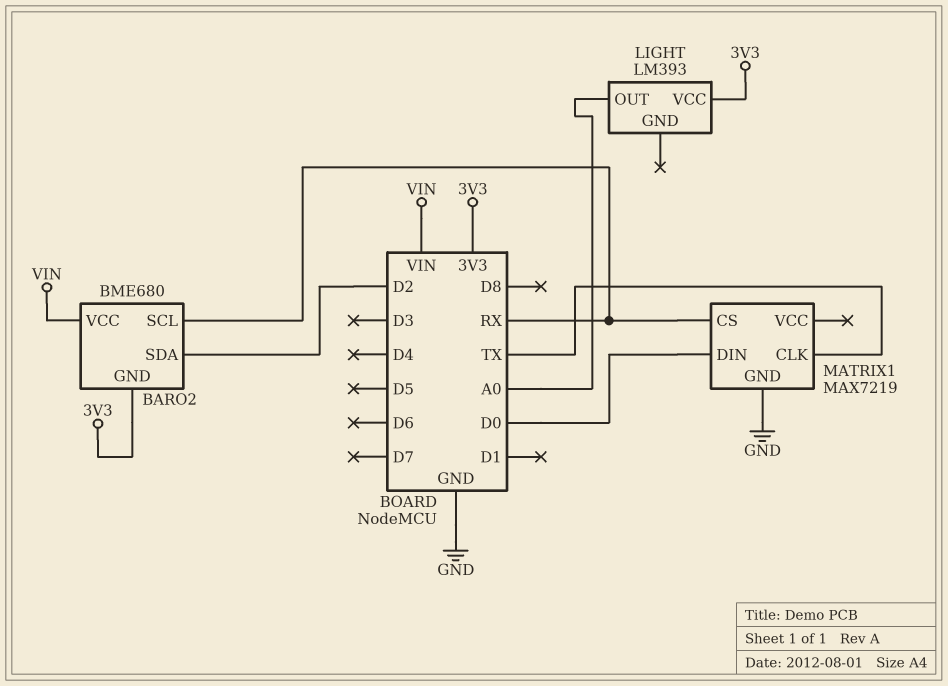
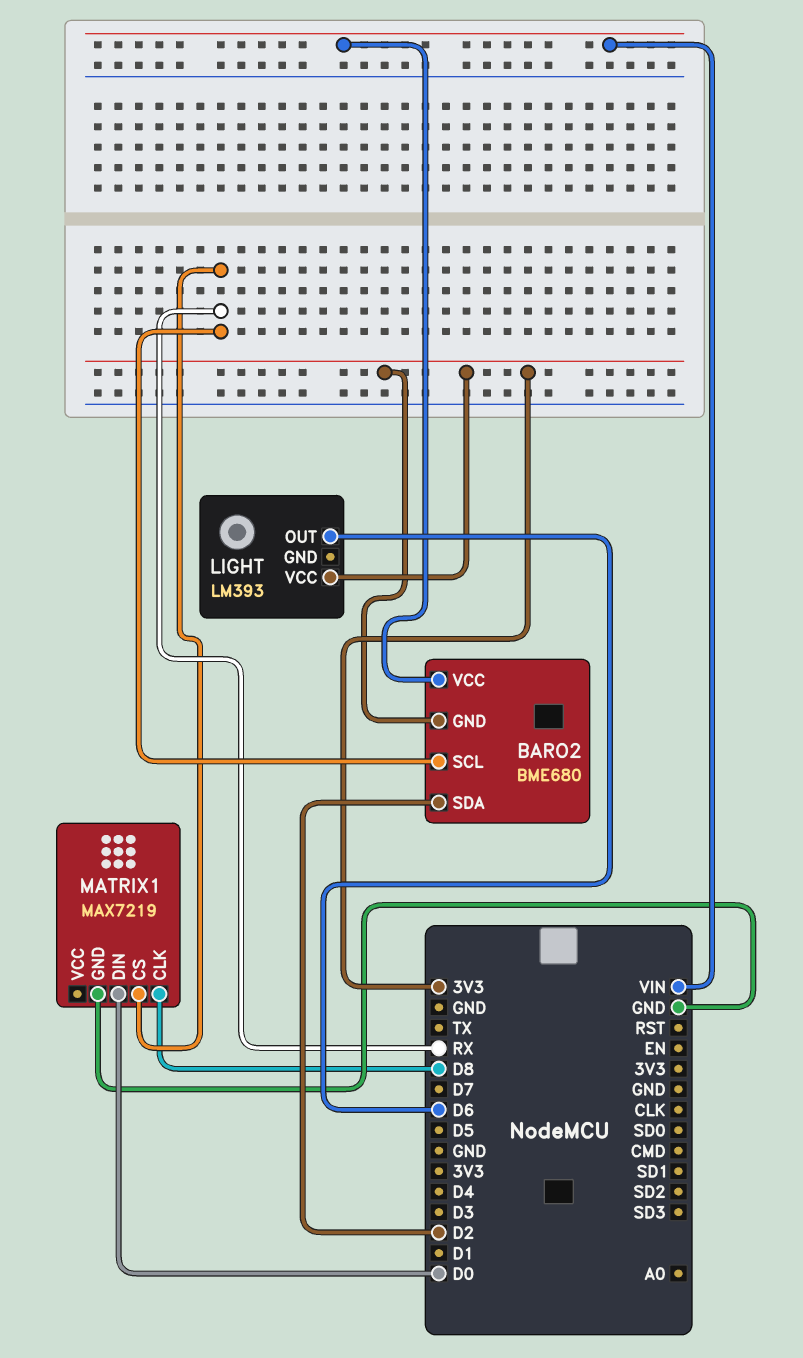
LIGHT pin OUT: A0 -> D6
MATRIX1 pin CLK: TX -> D8

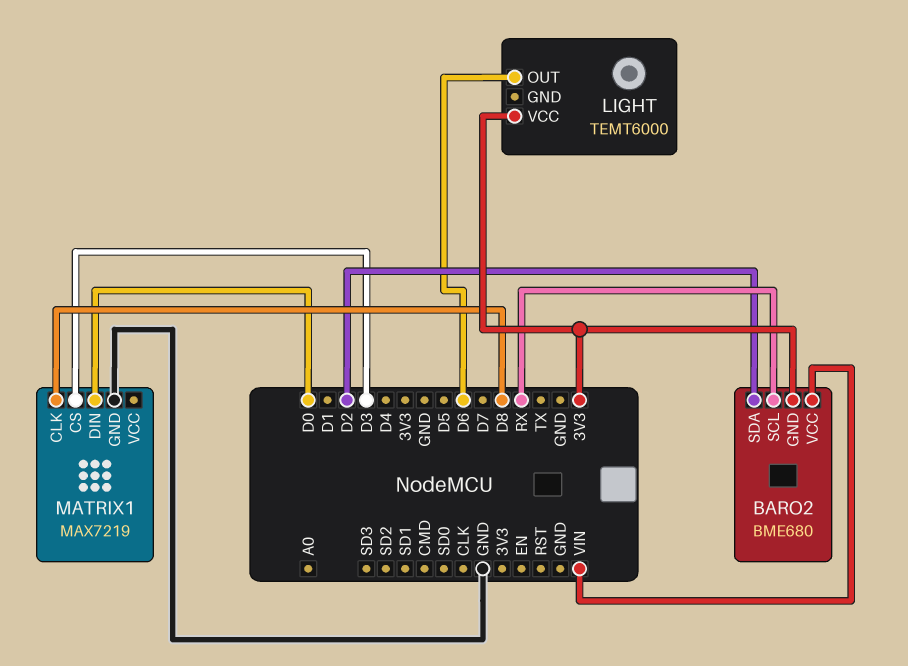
LIGHT: LM393 -> TEMT6000
MATRIX1 pin CS: RX -> D3

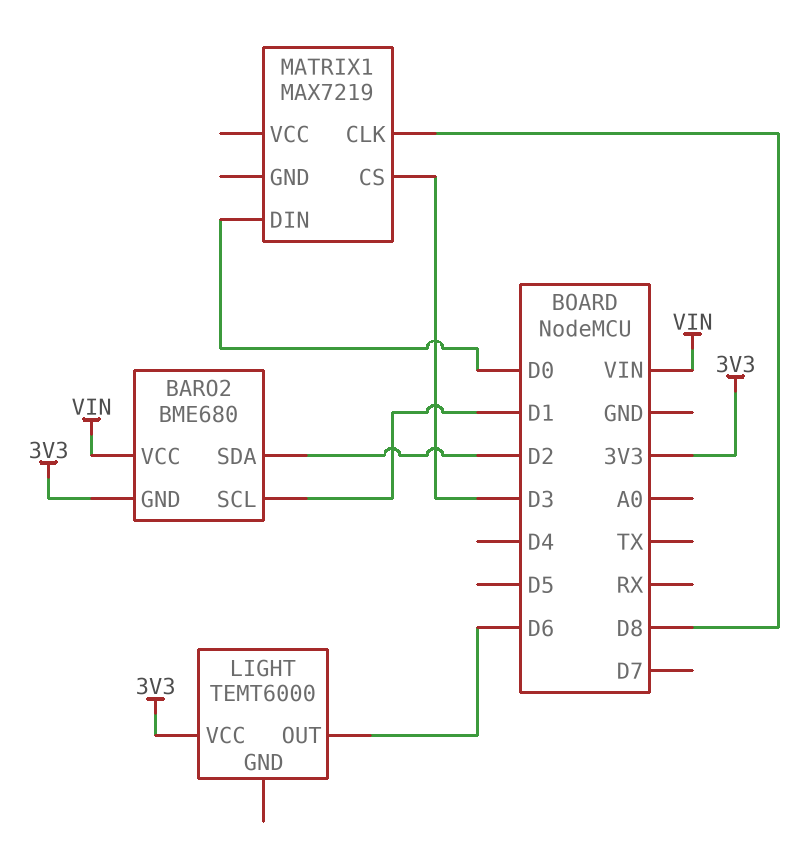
BARO2 pin SCL: RX -> D1
MATRIX1 pin GND: GND -> none

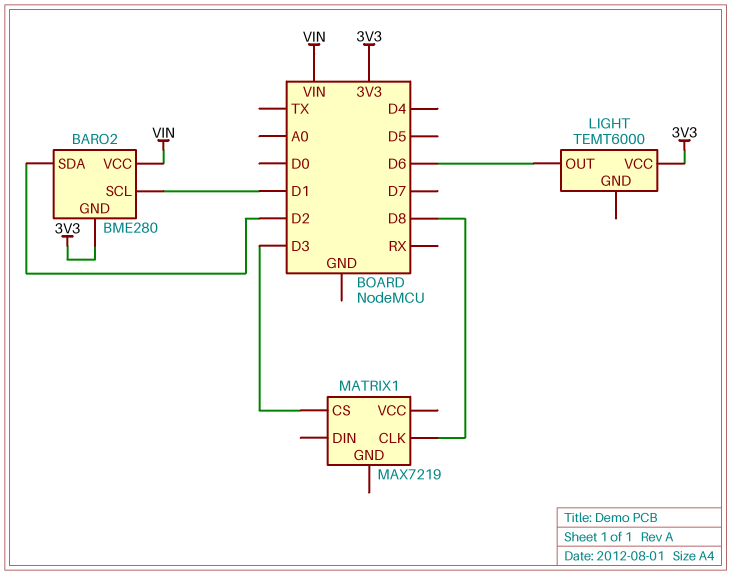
BARO2: BME680 -> BME280
MATRIX1 pin DIN: D0 -> none

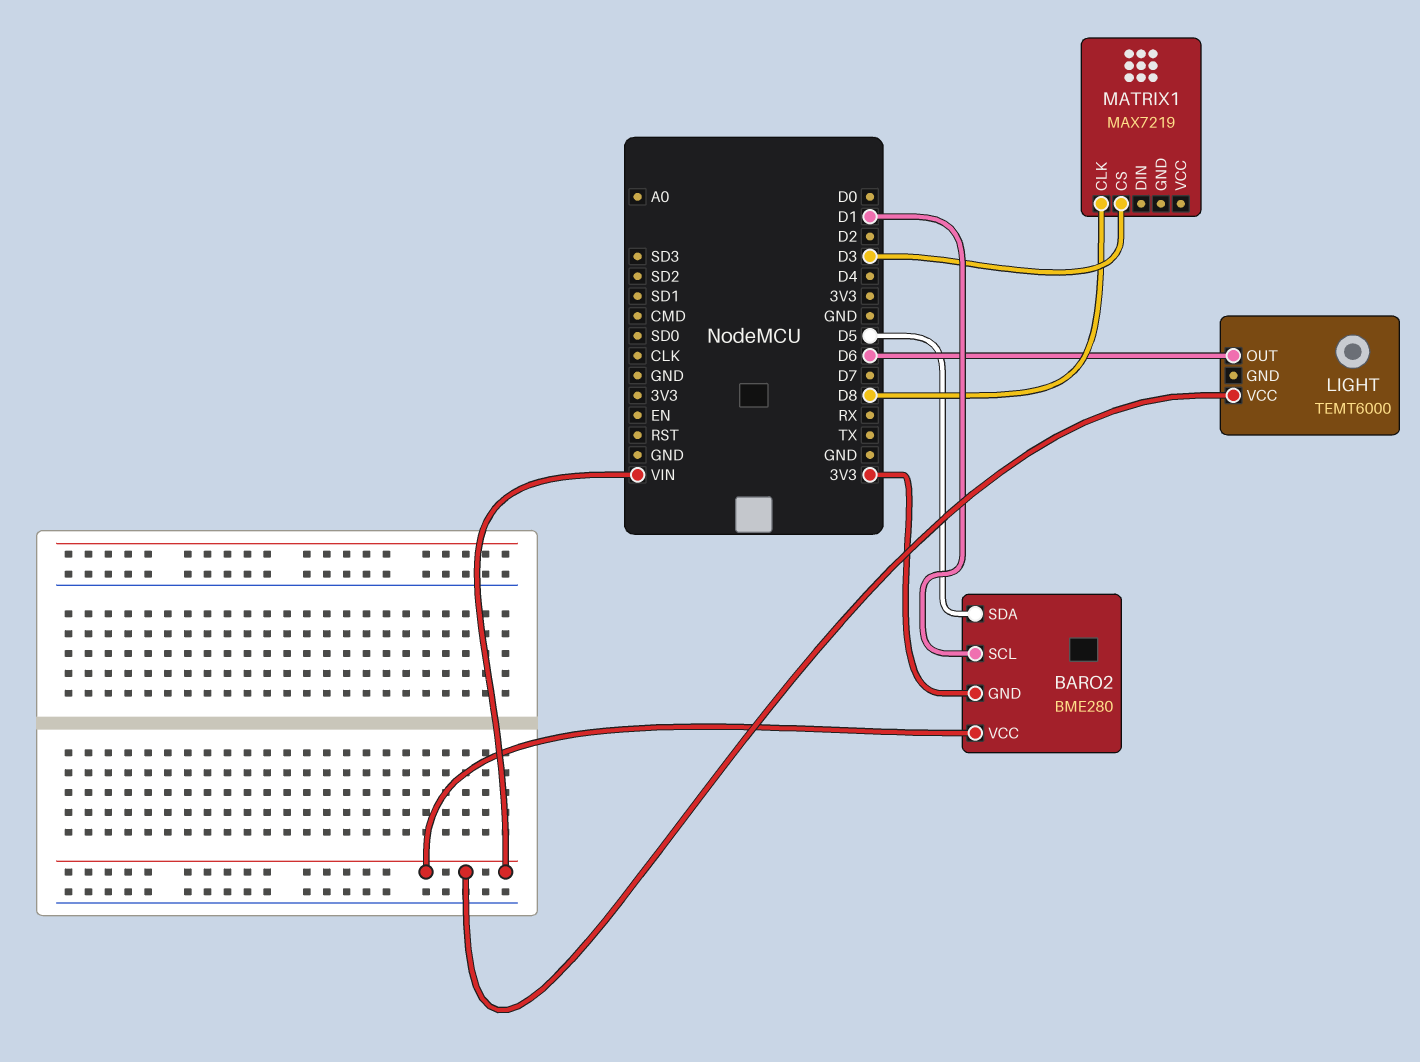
BARO2 pin SDA: D2 -> D5
LIGHT pin VCC: 3V3 -> VIN

